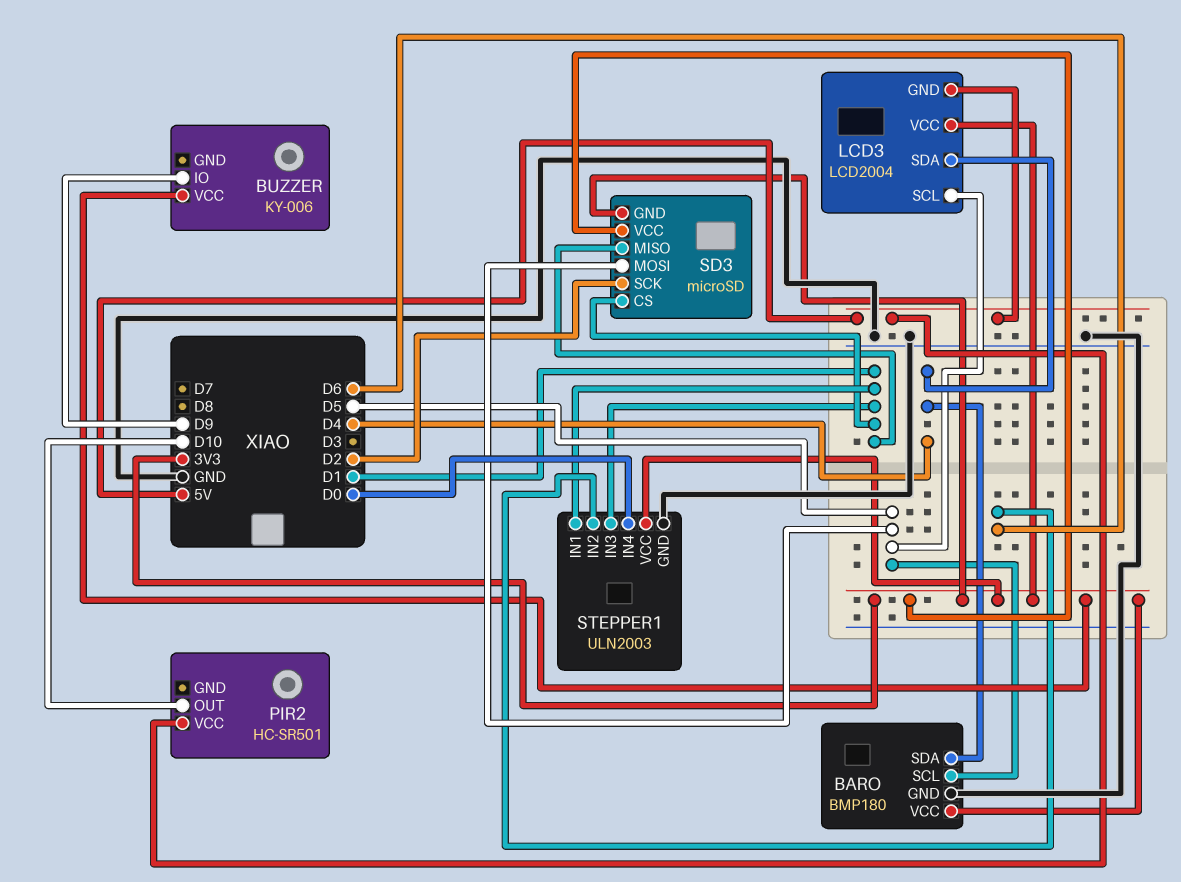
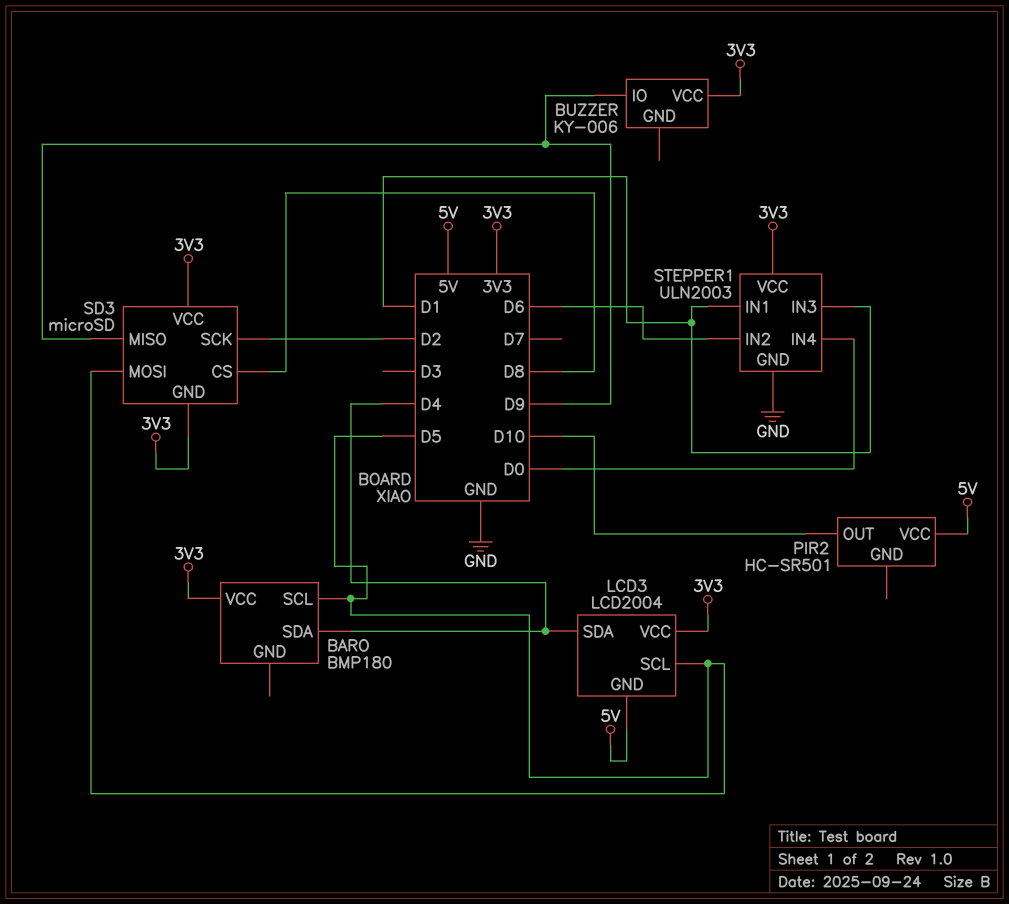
BARO pin GND: GND -> none
SD3 pin CS: D1 -> D8
SD3 pin MISO: D1 -> D9

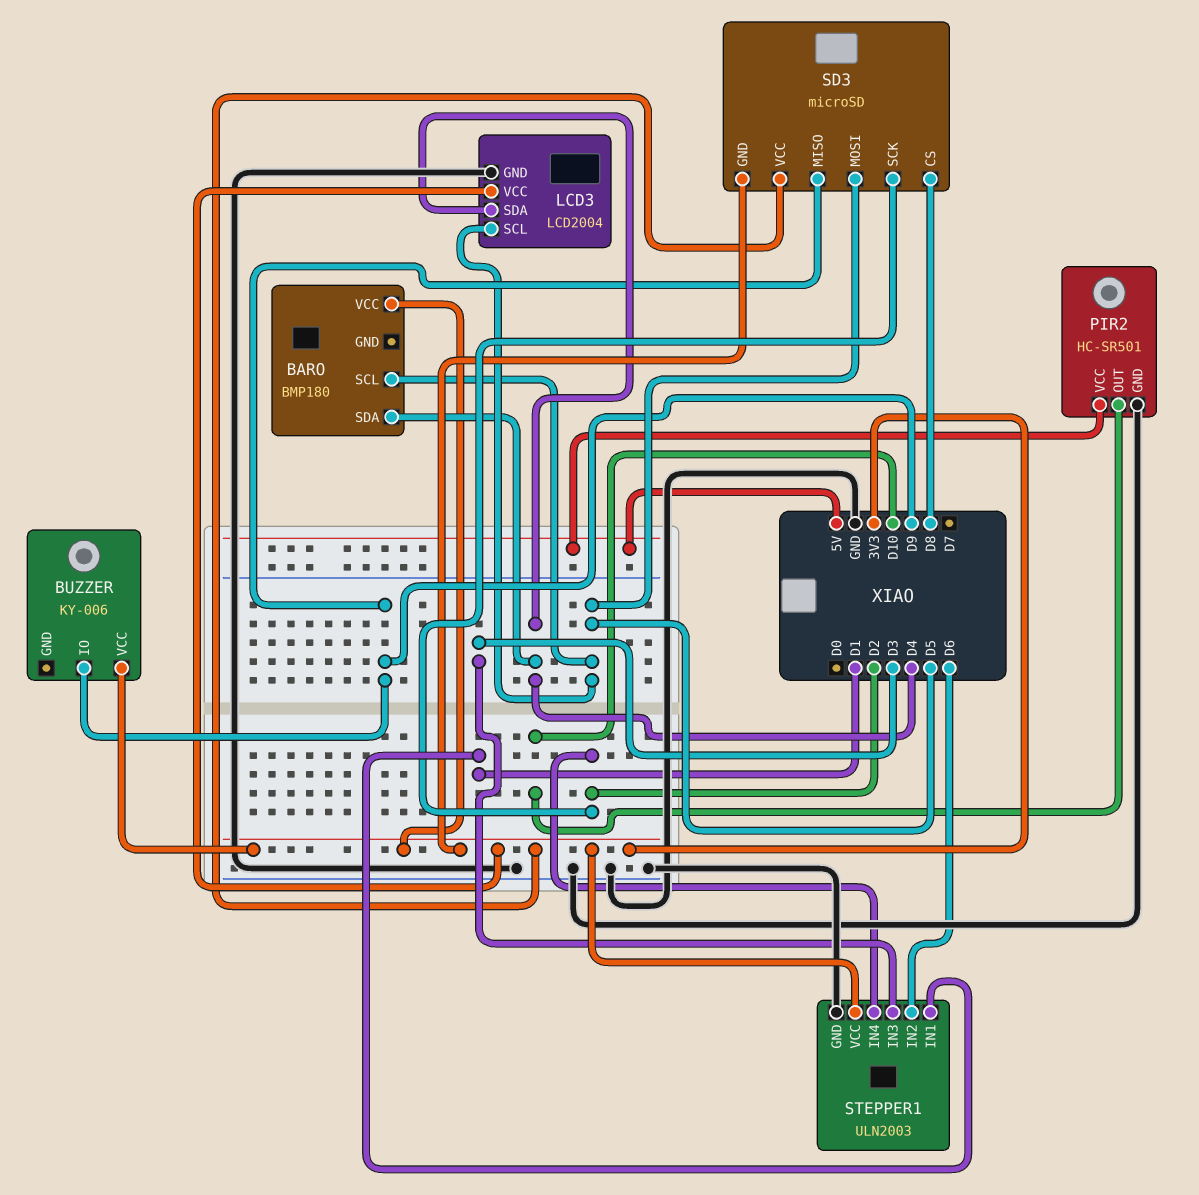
LCD3 pin GND: 5V -> GND
PIR2 pin GND: none -> GND
STEPPER1 pin IN3: D1 -> D3
STEPPER1 pin IN4: D0 -> D2

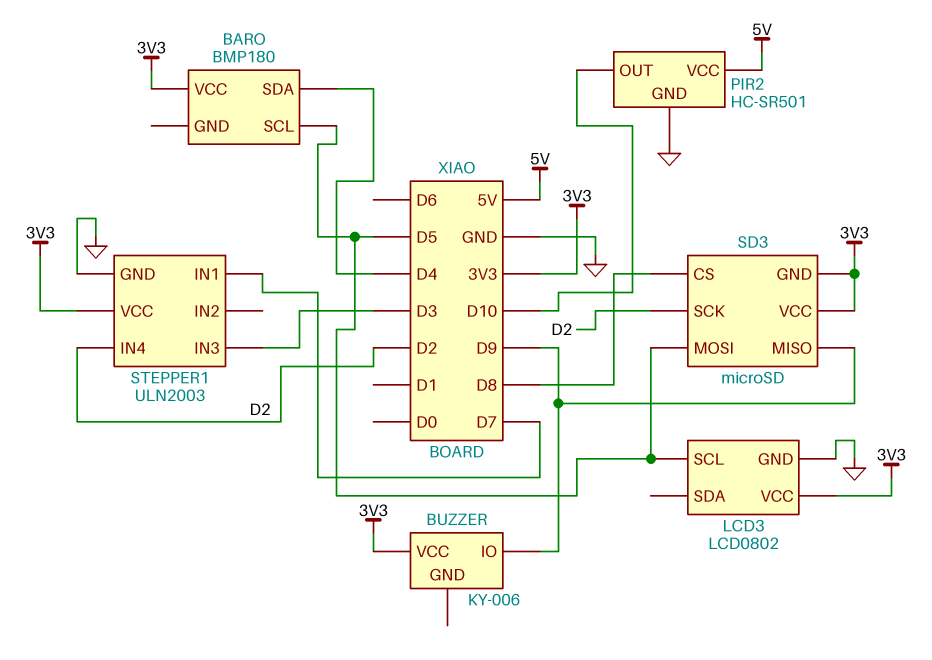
LCD3: LCD2004 -> LCD0802
LCD3 pin SDA: D4 -> none
STEPPER1 pin IN1: D1 -> D7
STEPPER1 pin IN2: D6 -> none

